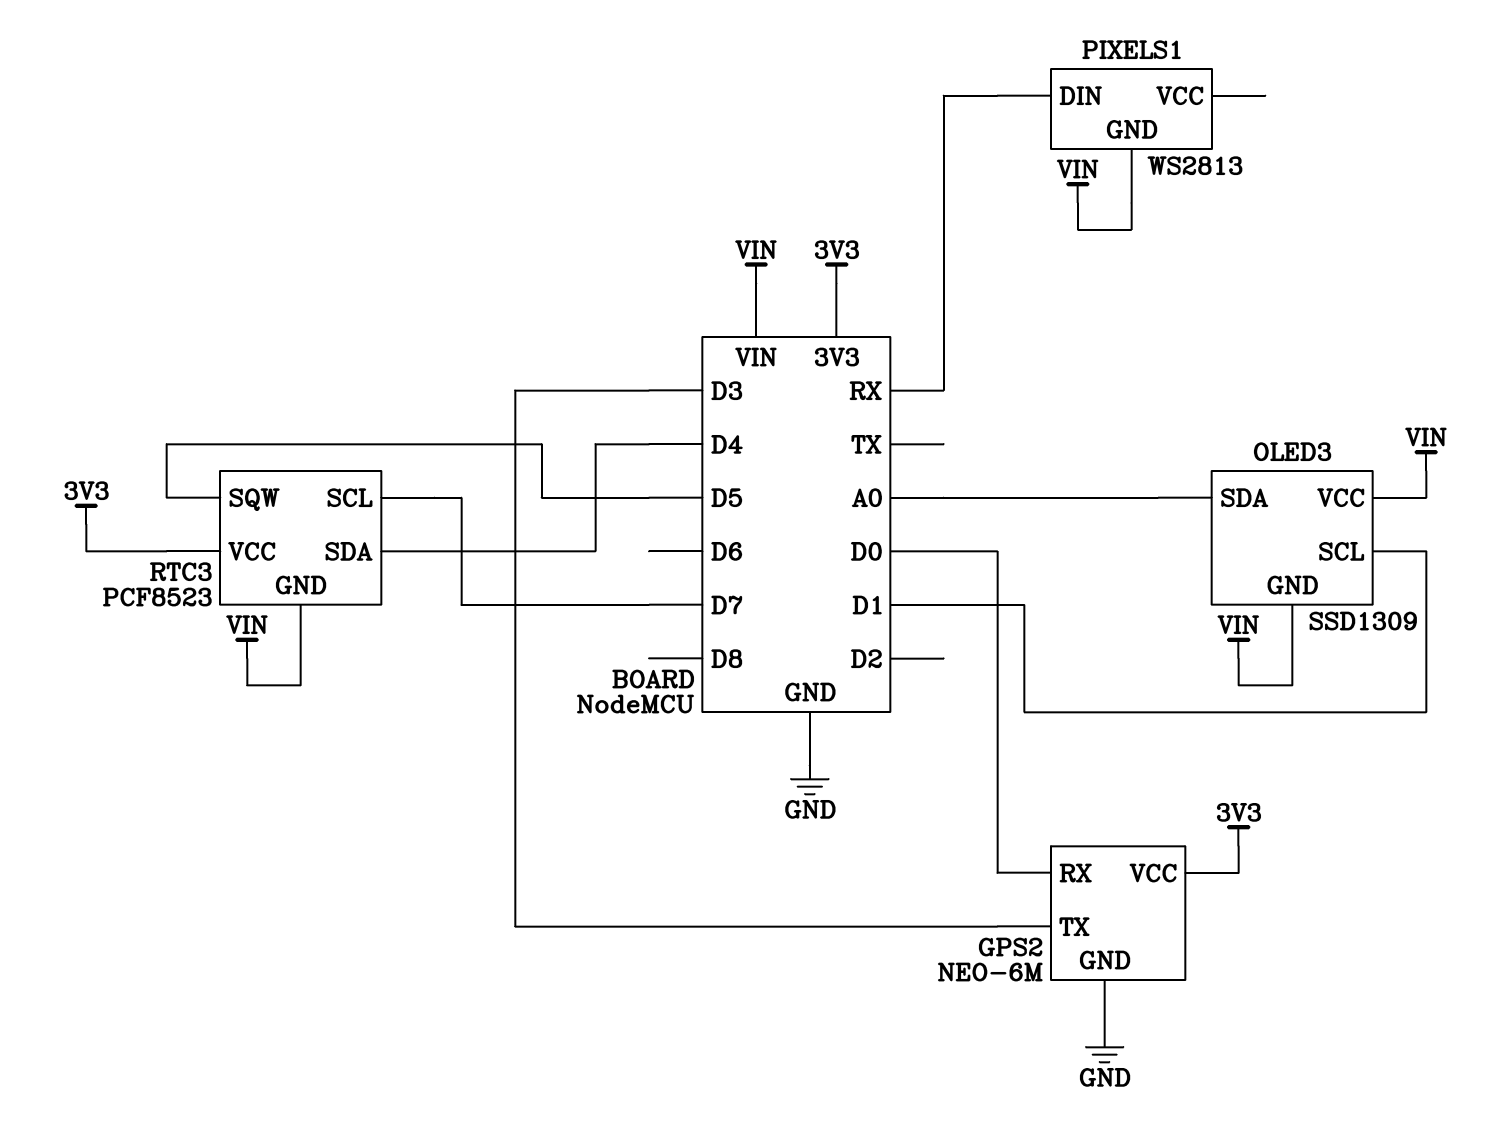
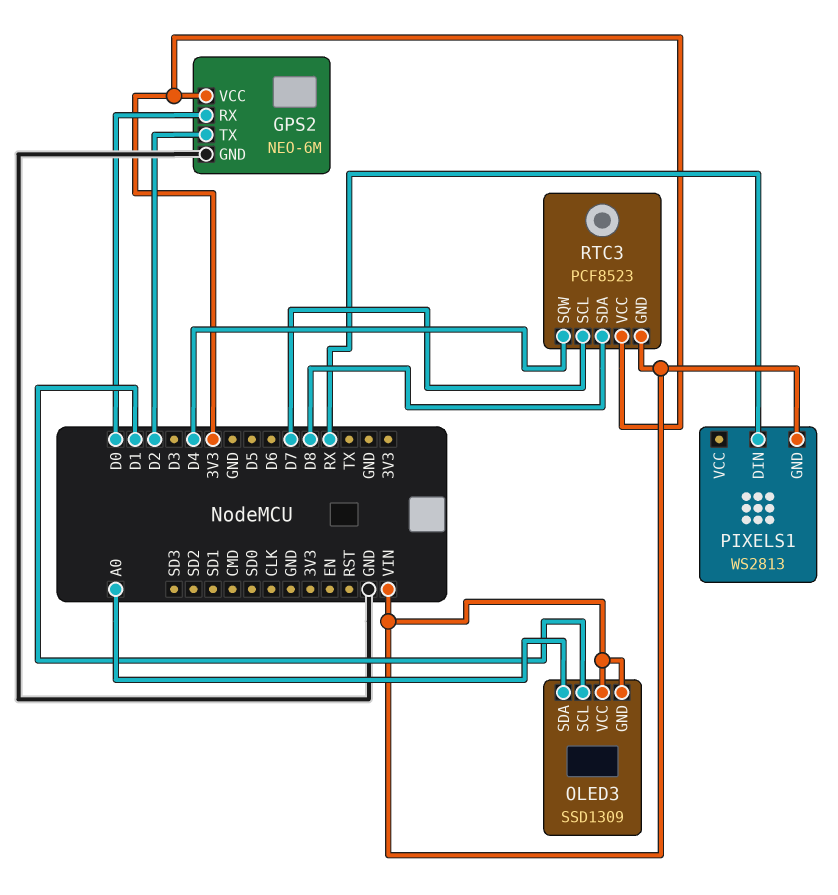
GPS2 pin TX: D3 -> D2
RTC3 pin SDA: D4 -> D8
RTC3 pin SQW: D5 -> D4

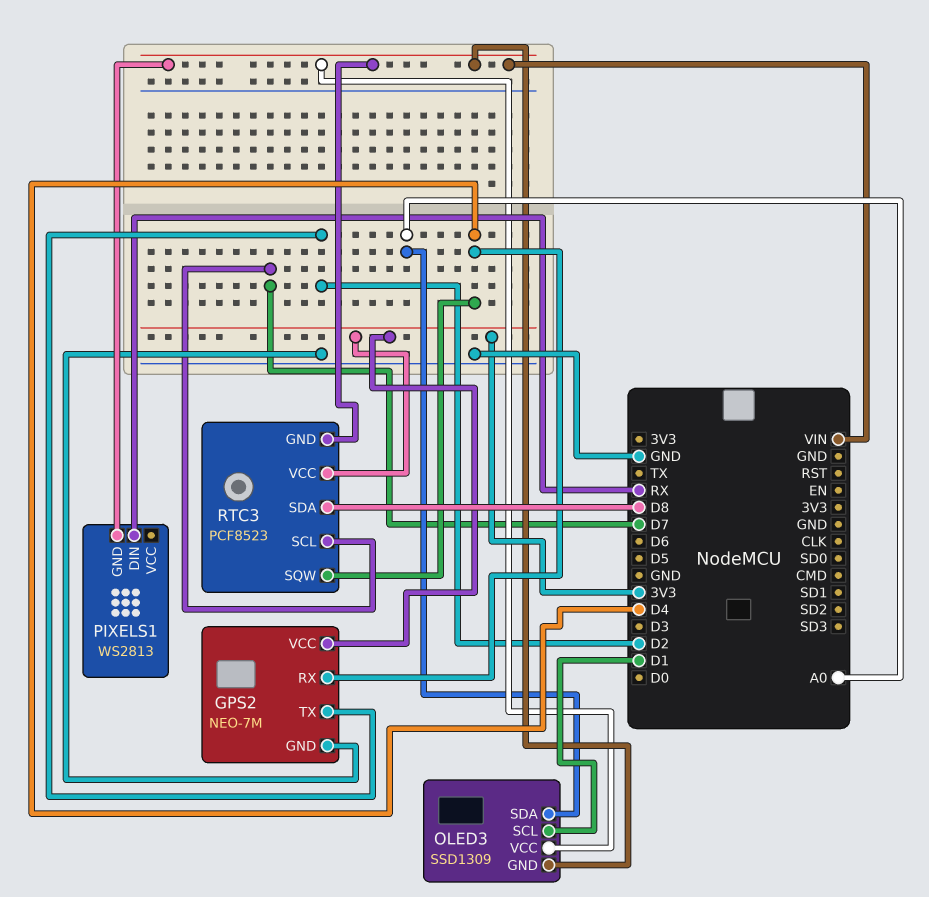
GPS2: NEO-6M -> NEO-7M
GPS2 pin RX: D0 -> D4

